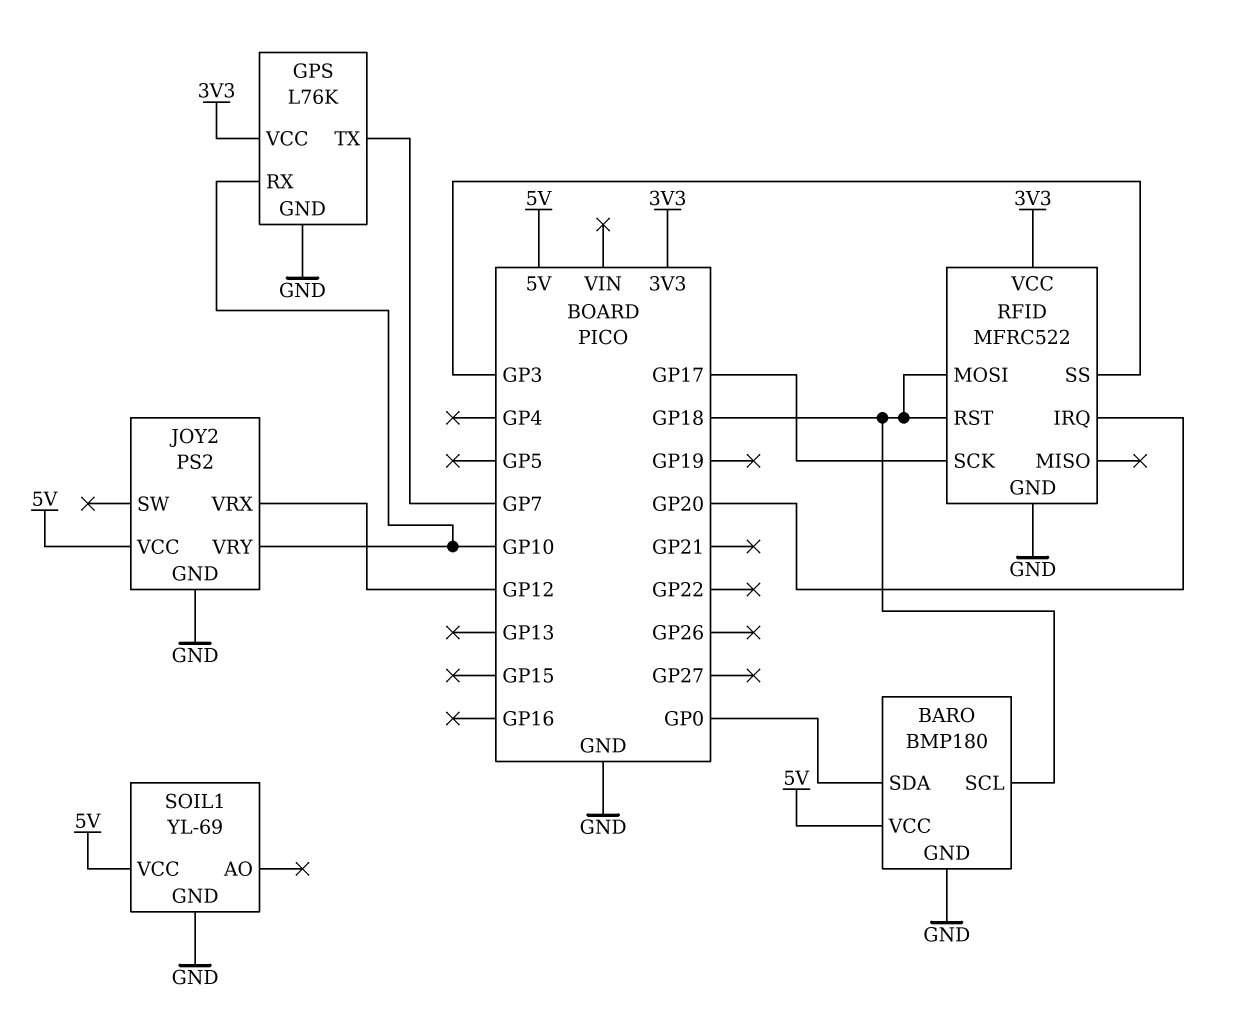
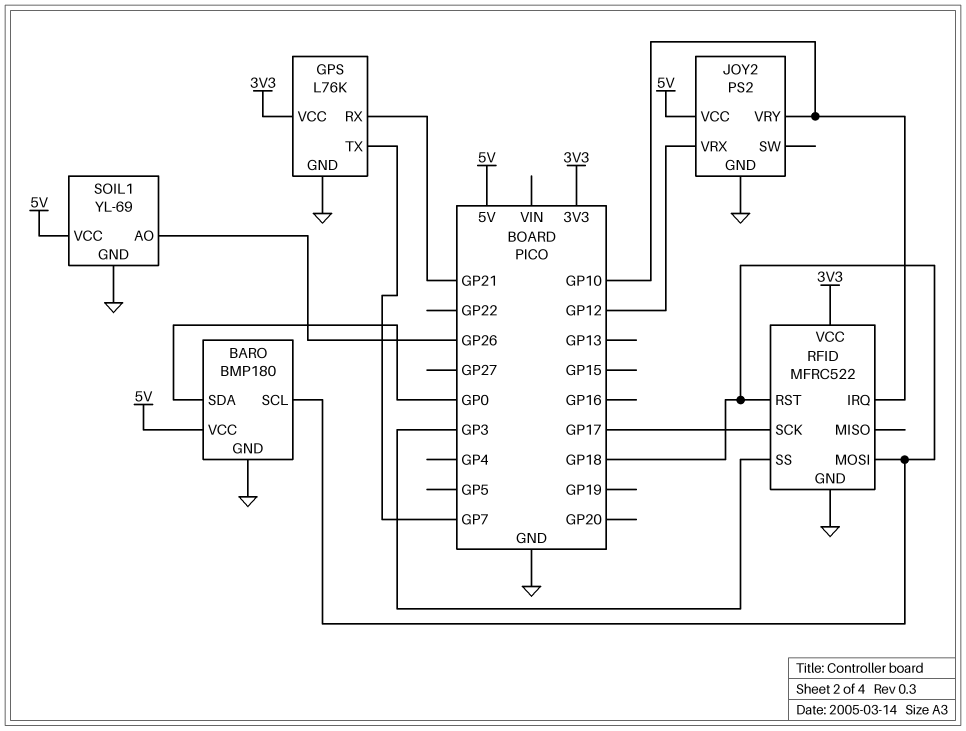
GPS pin RX: GP10 -> GP21
RFID pin IRQ: GP20 -> GP10
SOIL1 pin AO: none -> GP26

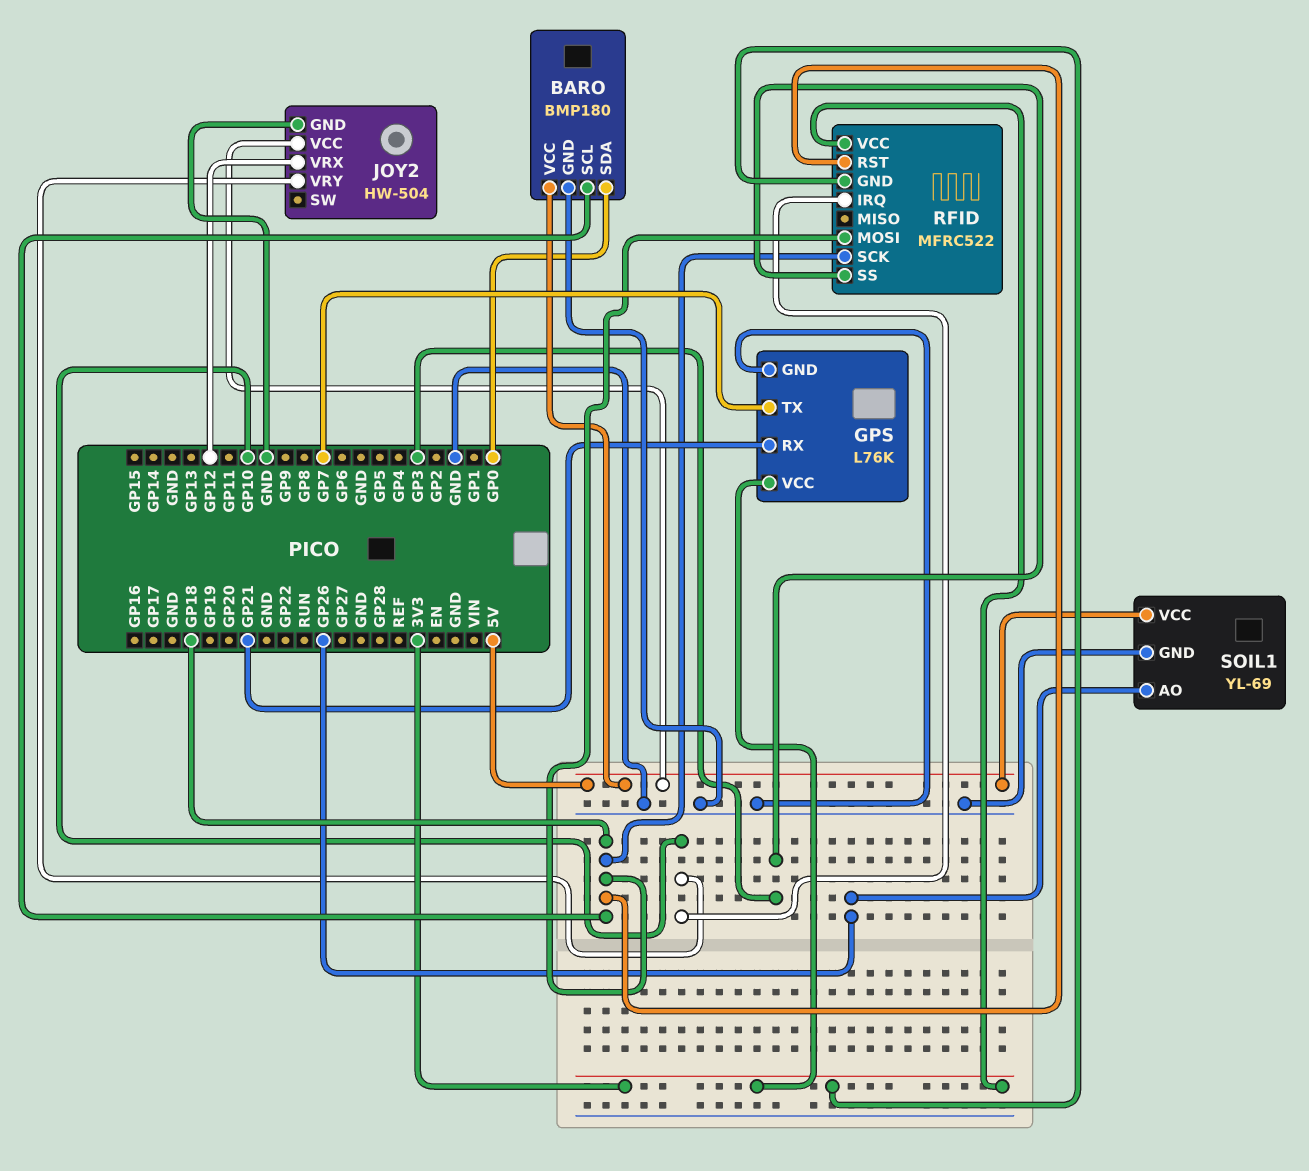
JOY2: PS2 -> HW-504
RFID pin GND: GND -> 3V3
RFID pin SCK: GP17 -> GP18

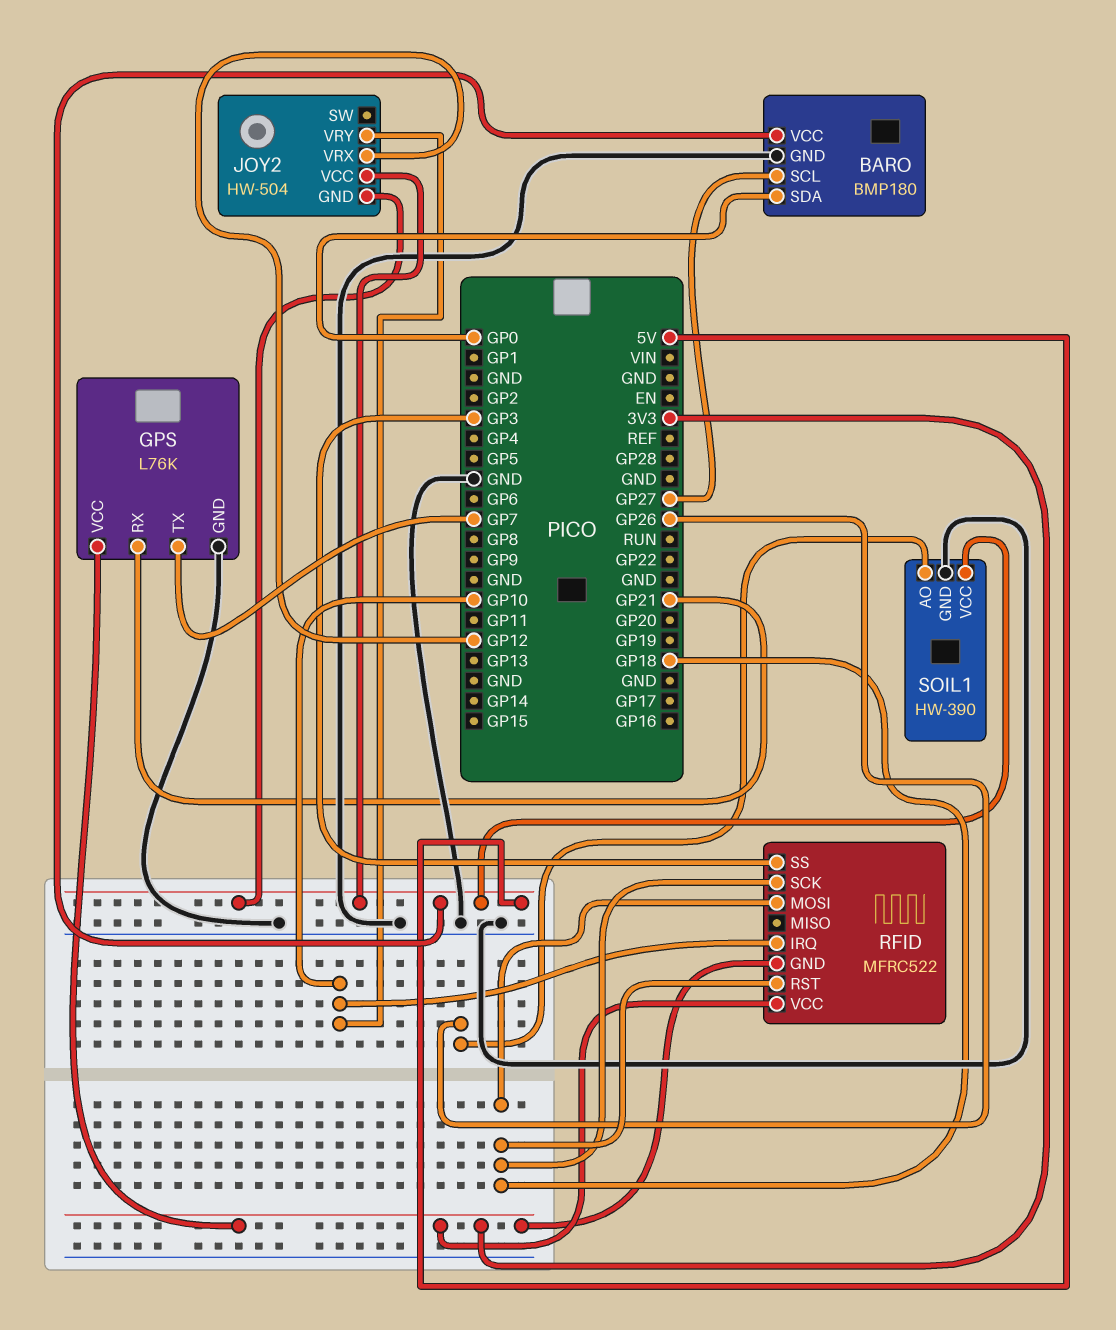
BARO pin SCL: GP18 -> GP27
JOY2 pin GND: GND -> 5V
SOIL1: YL-69 -> HW-390

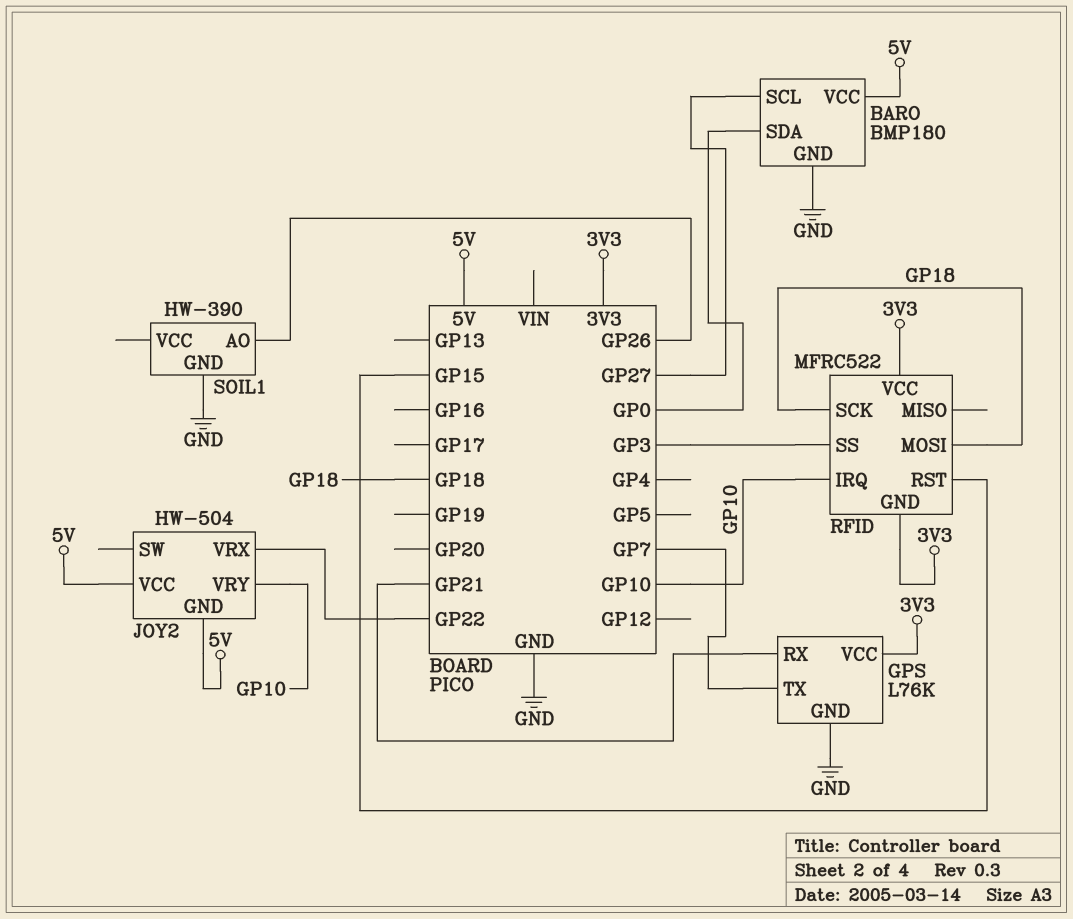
JOY2 pin VRX: GP12 -> GP22
RFID pin RST: GP18 -> GP15
SOIL1 pin VCC: 5V -> none

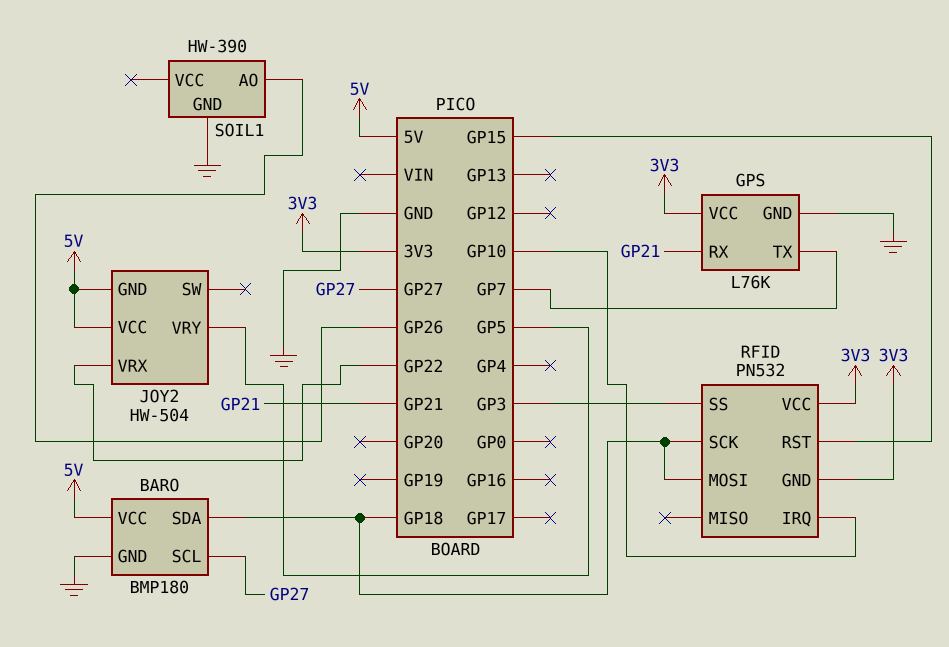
BARO pin SDA: GP0 -> GP18
JOY2 pin VRY: GP10 -> GP5
RFID: MFRC522 -> PN532

